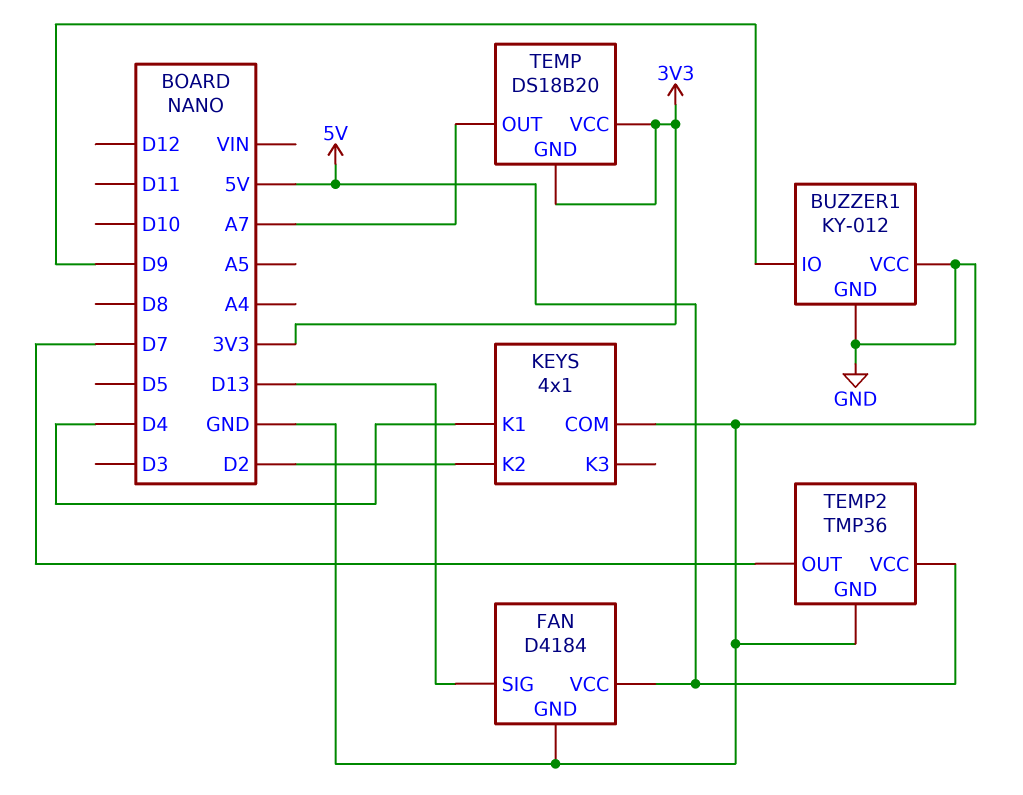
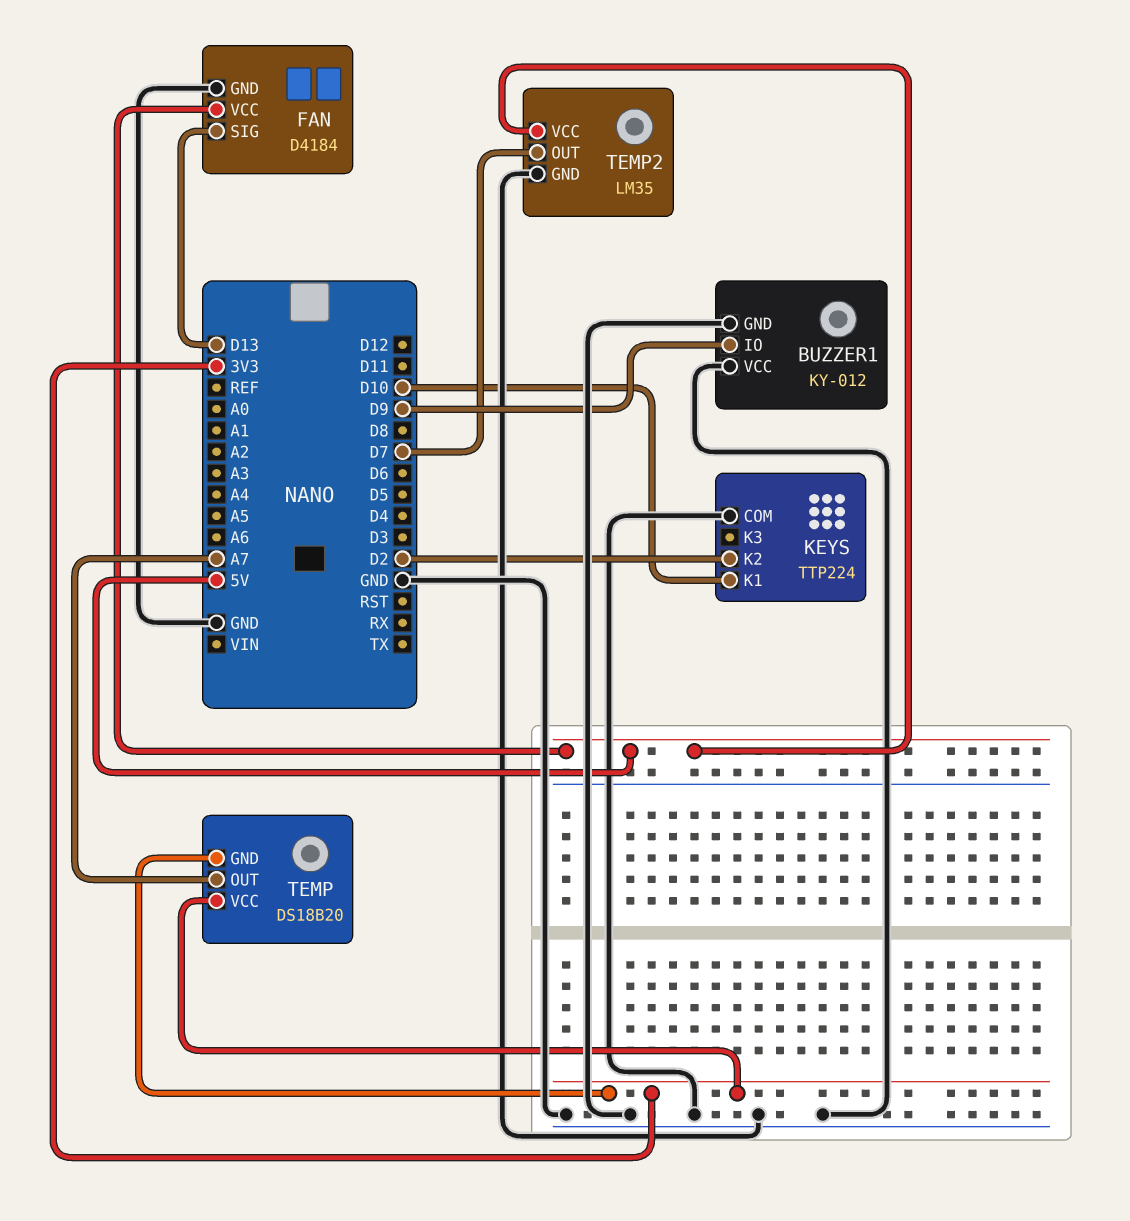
KEYS: 4x1 -> TTP224
KEYS pin K1: D4 -> D10
TEMP2: TMP36 -> LM35

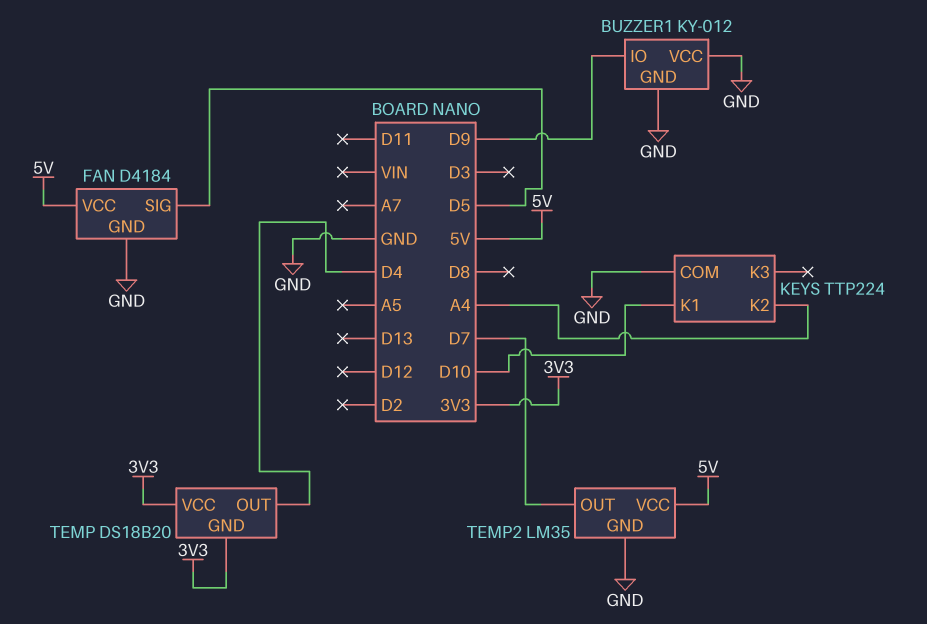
FAN pin SIG: D13 -> D5
KEYS pin K2: D2 -> A4
TEMP pin OUT: A7 -> D4

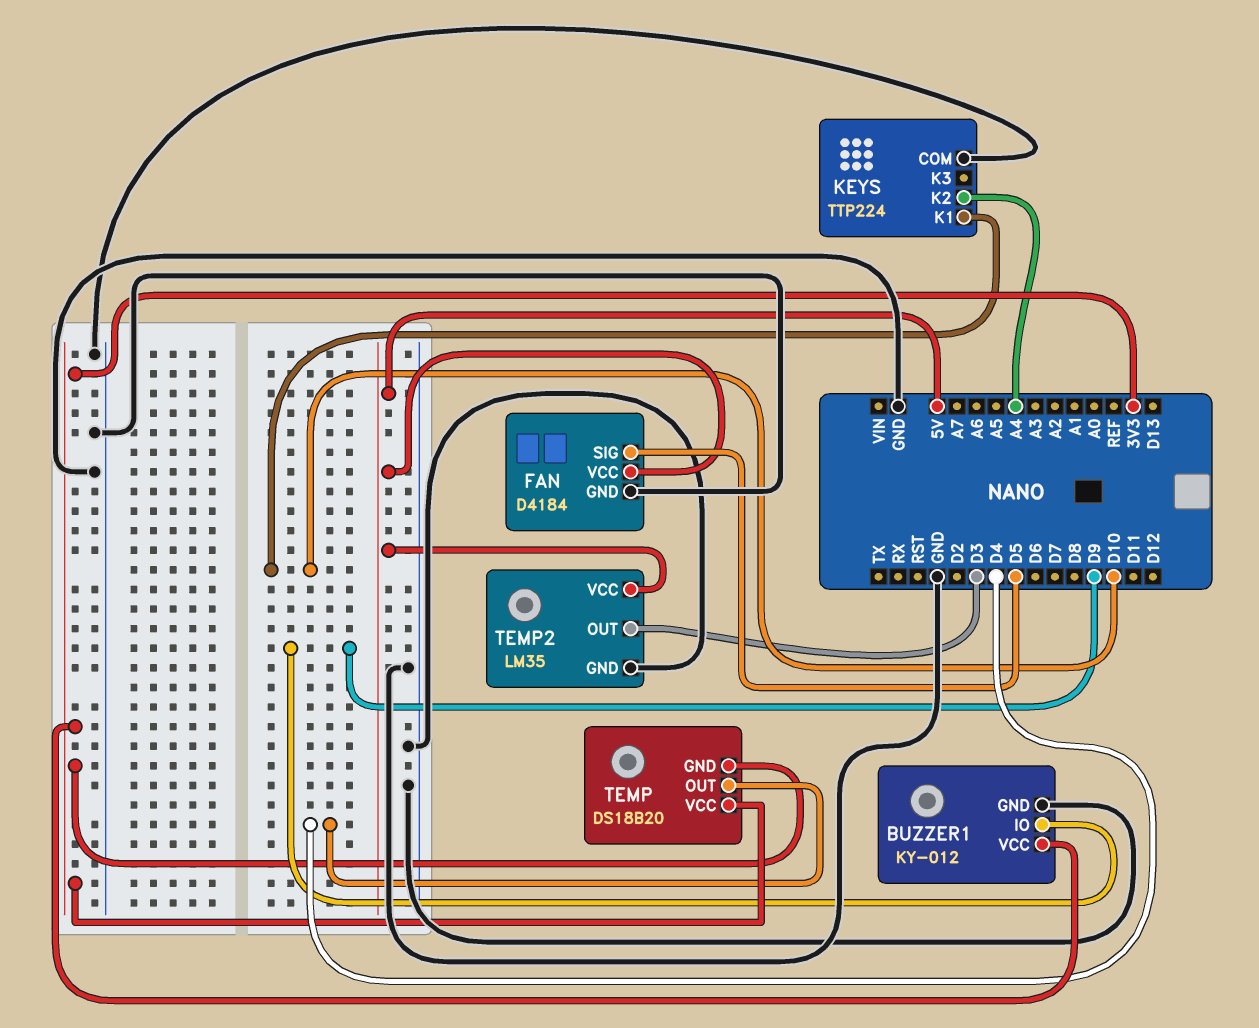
BUZZER1 pin VCC: GND -> 3V3
TEMP2 pin OUT: D7 -> D3

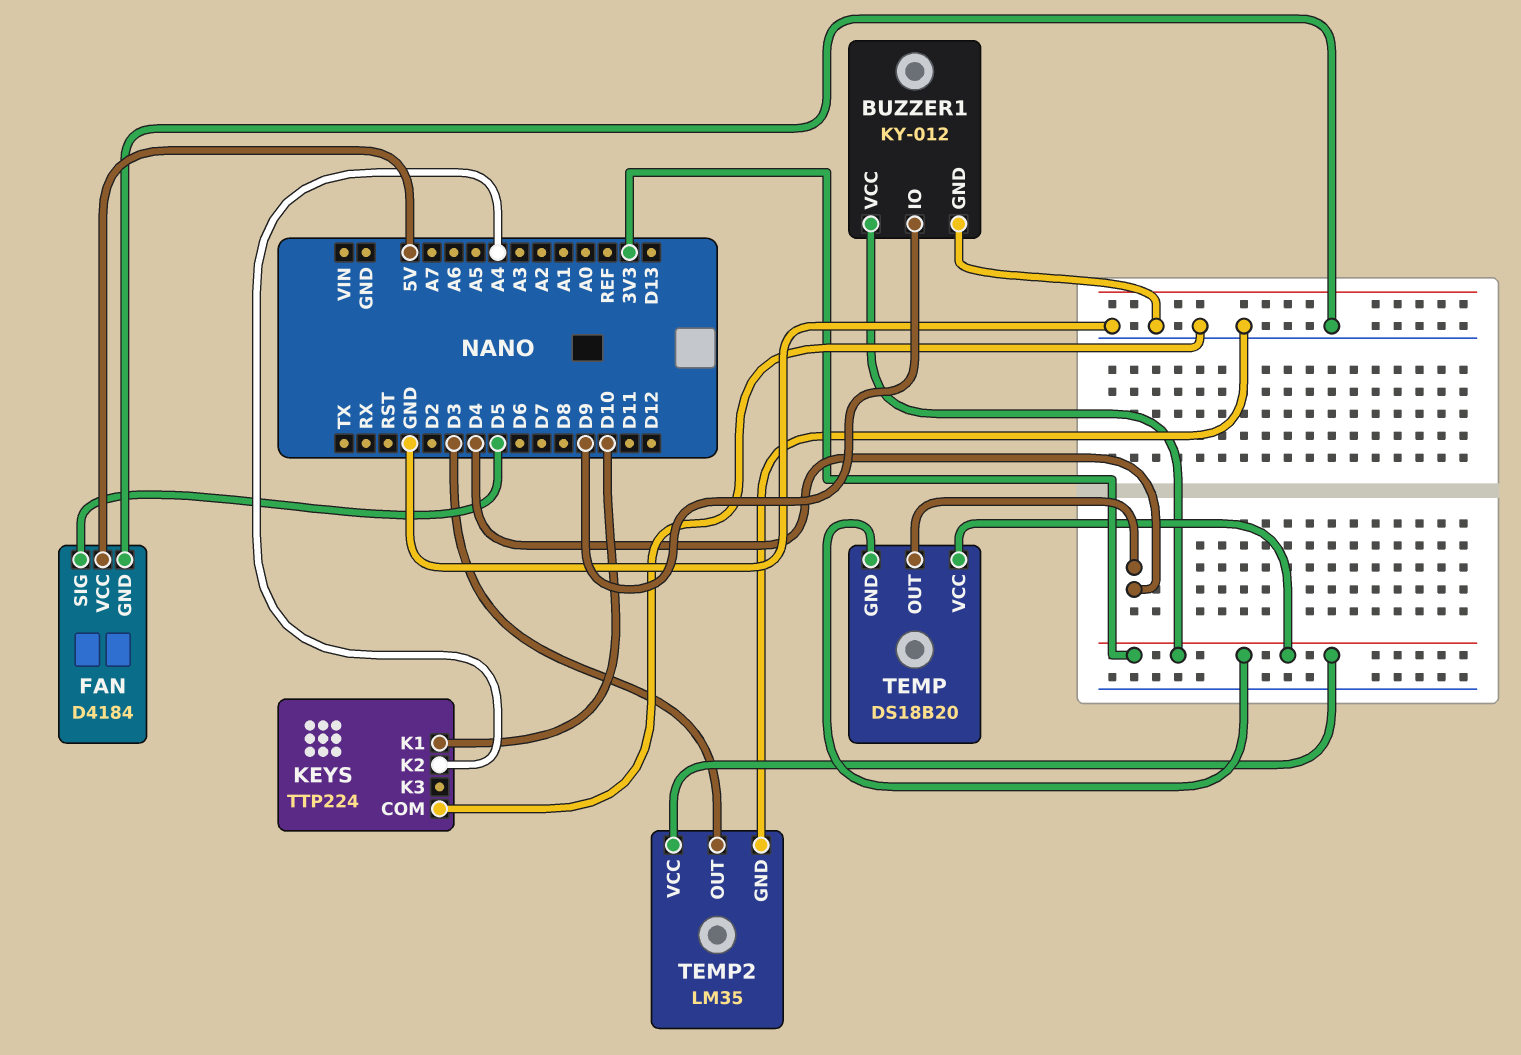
TEMP2 pin VCC: 5V -> 3V3

